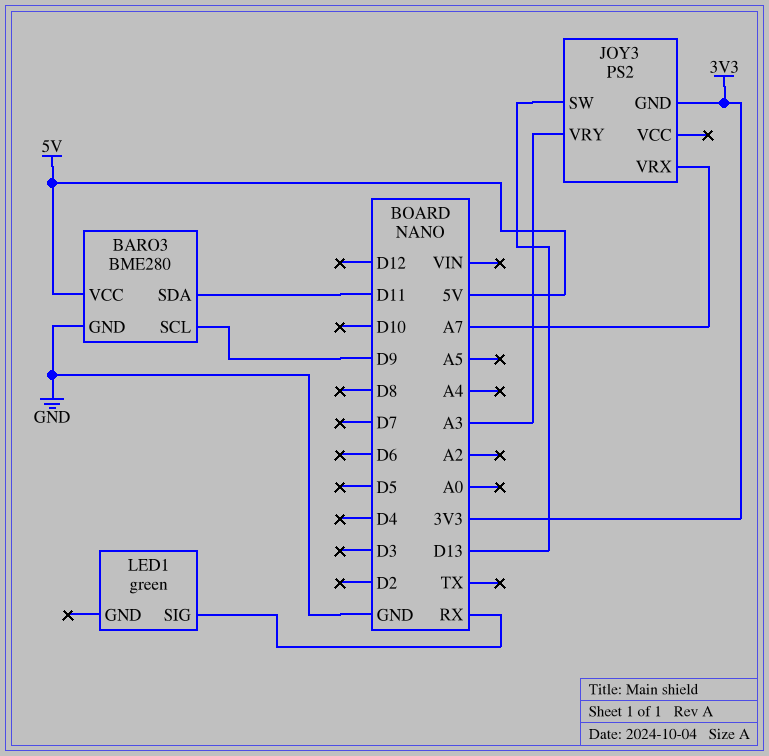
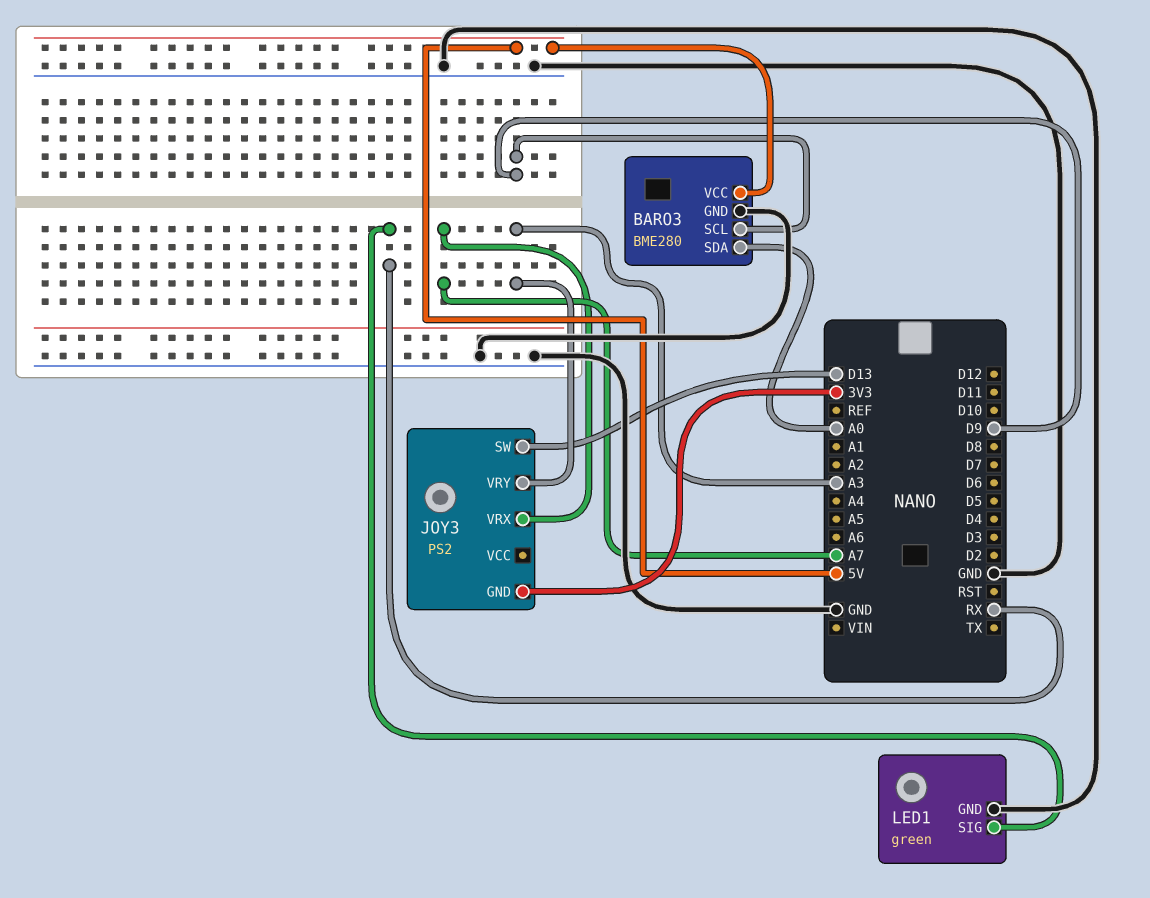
BARO3 pin SDA: D11 -> A0
LED1 pin GND: none -> GND

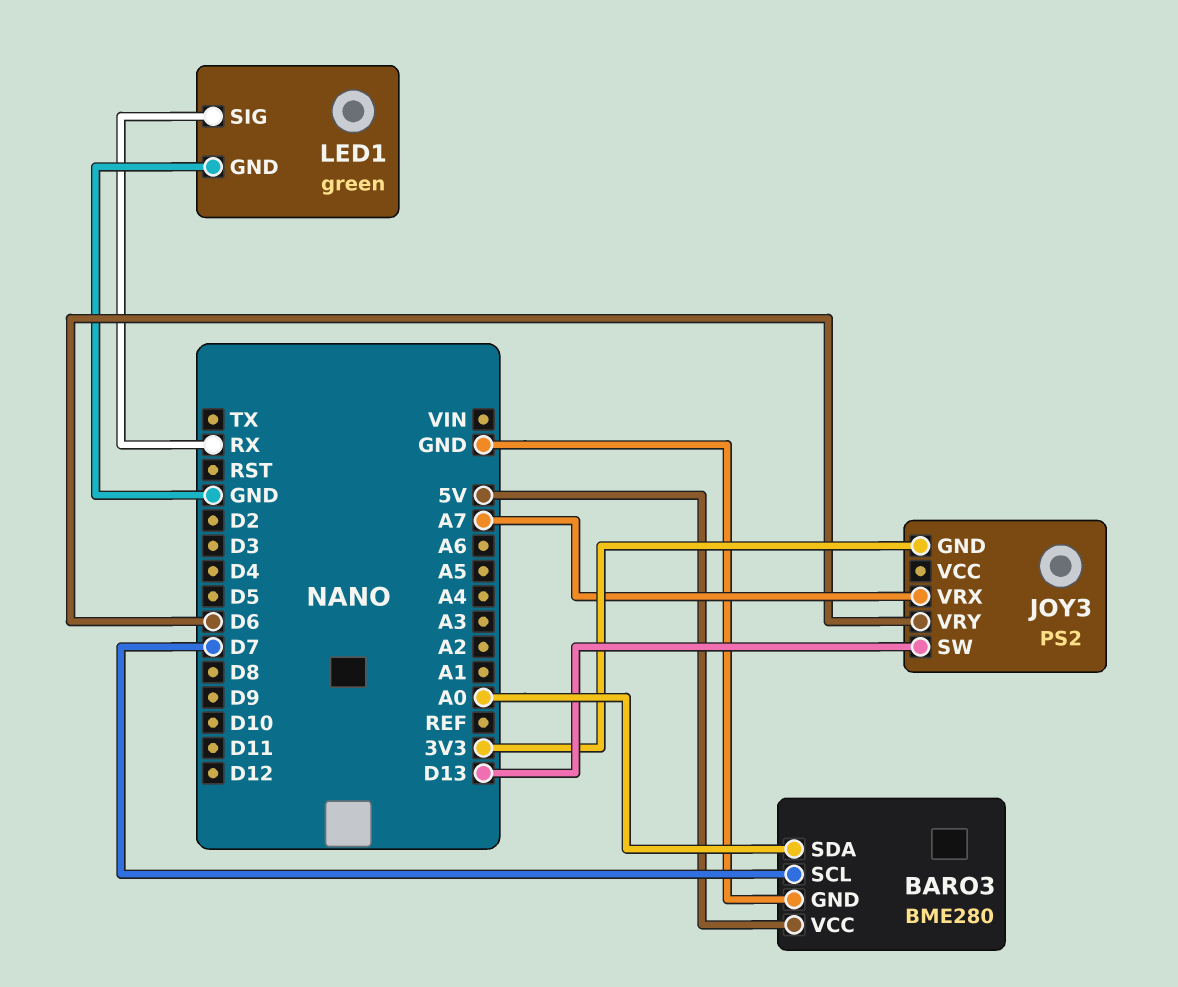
BARO3 pin SCL: D9 -> D7
JOY3 pin VRY: A3 -> D6

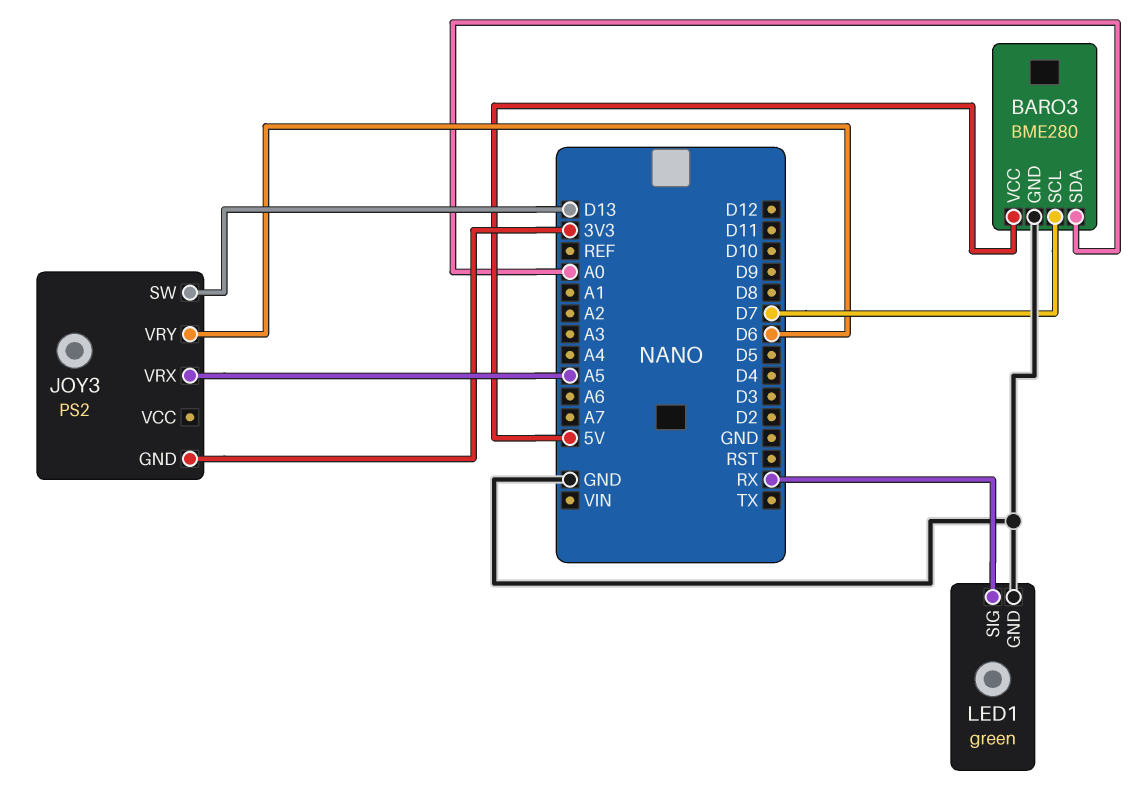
JOY3 pin VRX: A7 -> A5

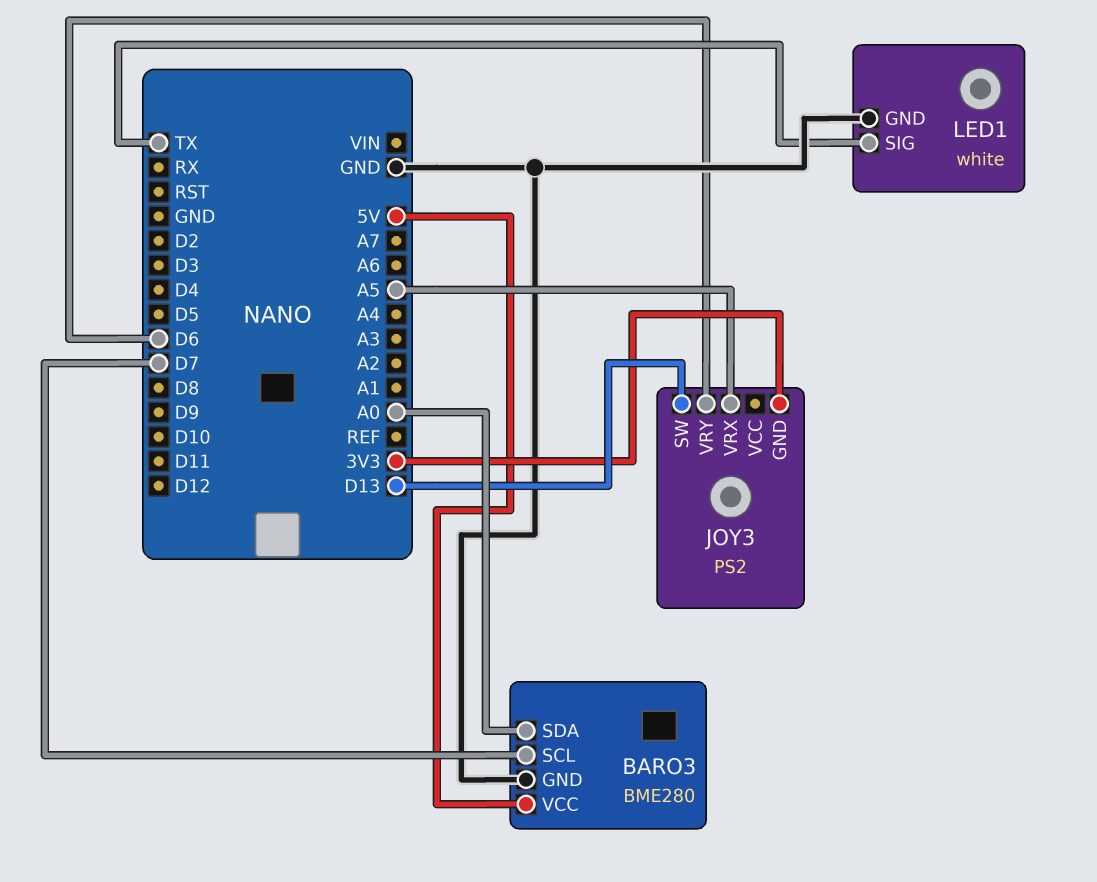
LED1: green -> white
LED1 pin SIG: RX -> TX

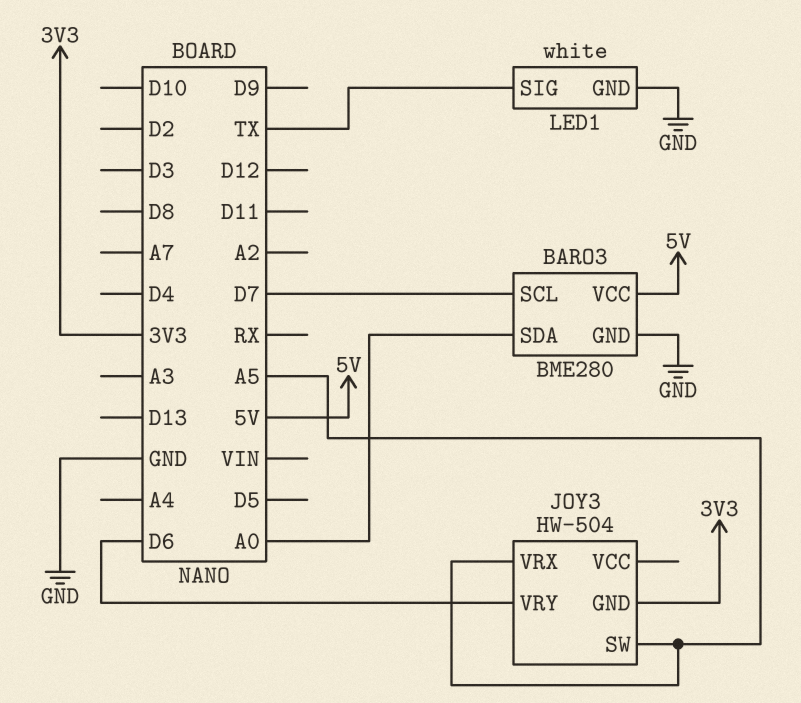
JOY3: PS2 -> HW-504
JOY3 pin SW: D13 -> A5

